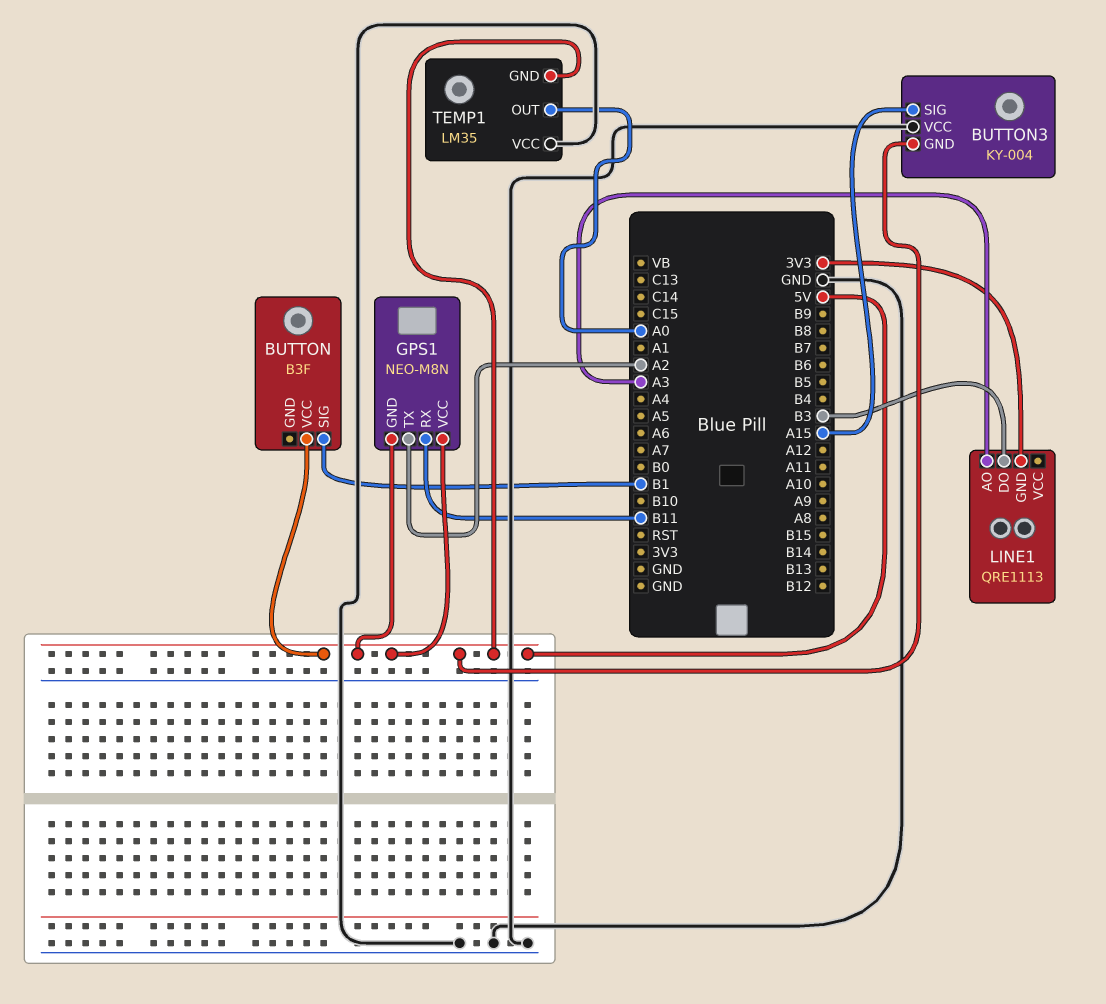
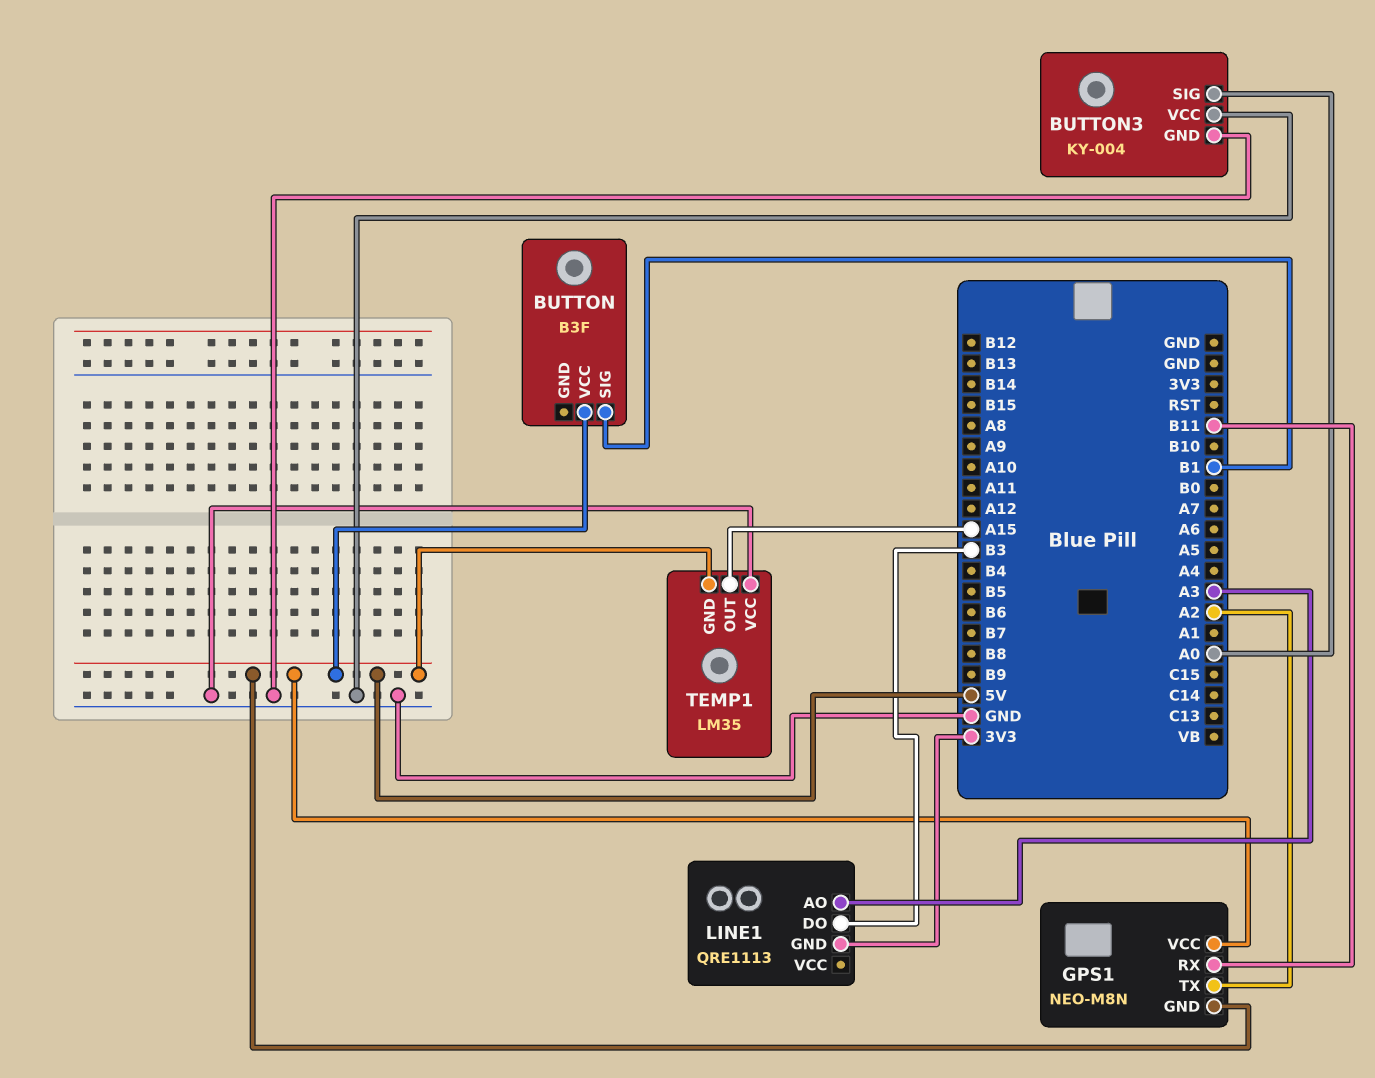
BUTTON3 pin GND: 5V -> GND
BUTTON3 pin SIG: A15 -> A0
TEMP1 pin OUT: A0 -> A15

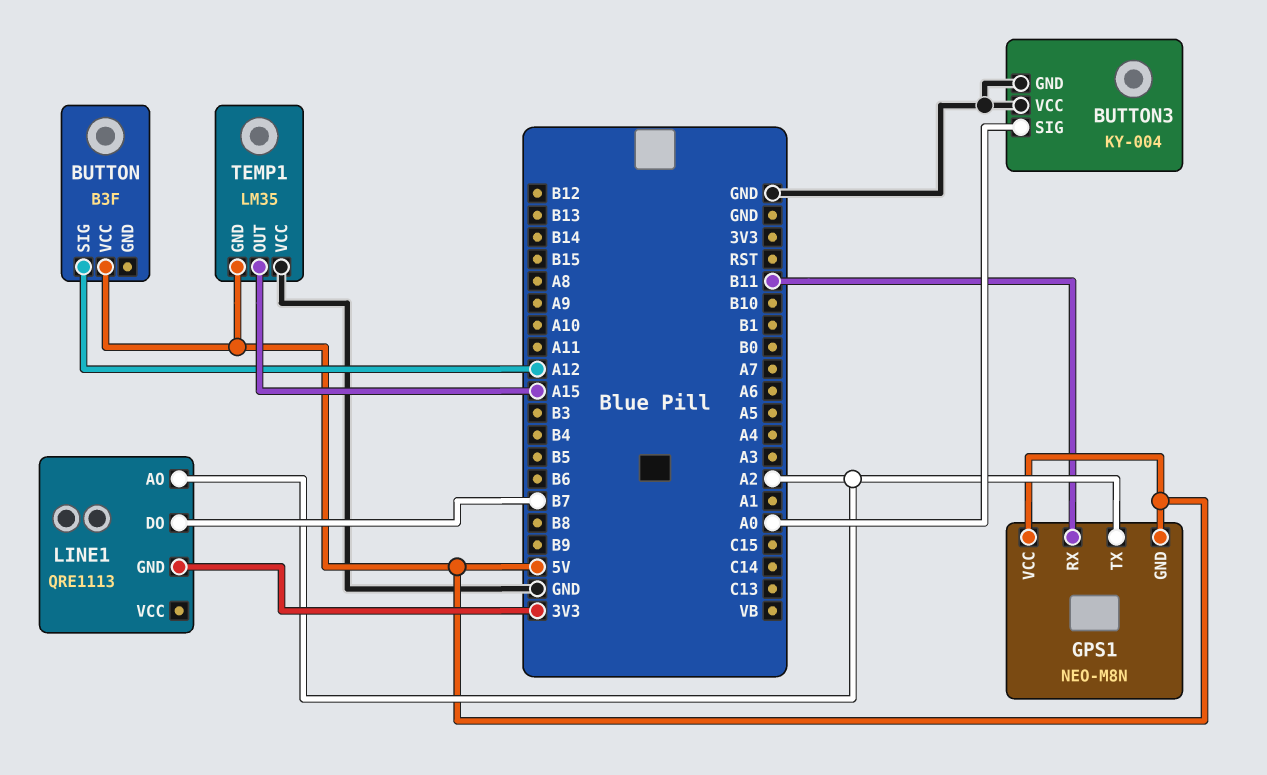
BUTTON pin SIG: B1 -> A12
LINE1 pin AO: A3 -> A2
LINE1 pin DO: B3 -> B7

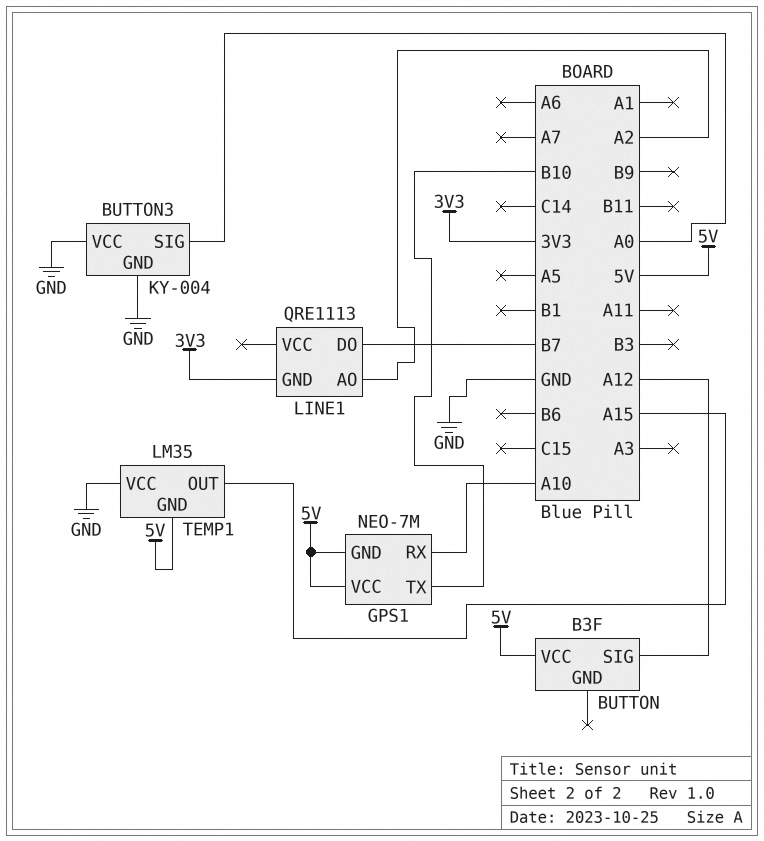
GPS1: NEO-M8N -> NEO-7M
GPS1 pin RX: B11 -> A10
GPS1 pin TX: A2 -> B10

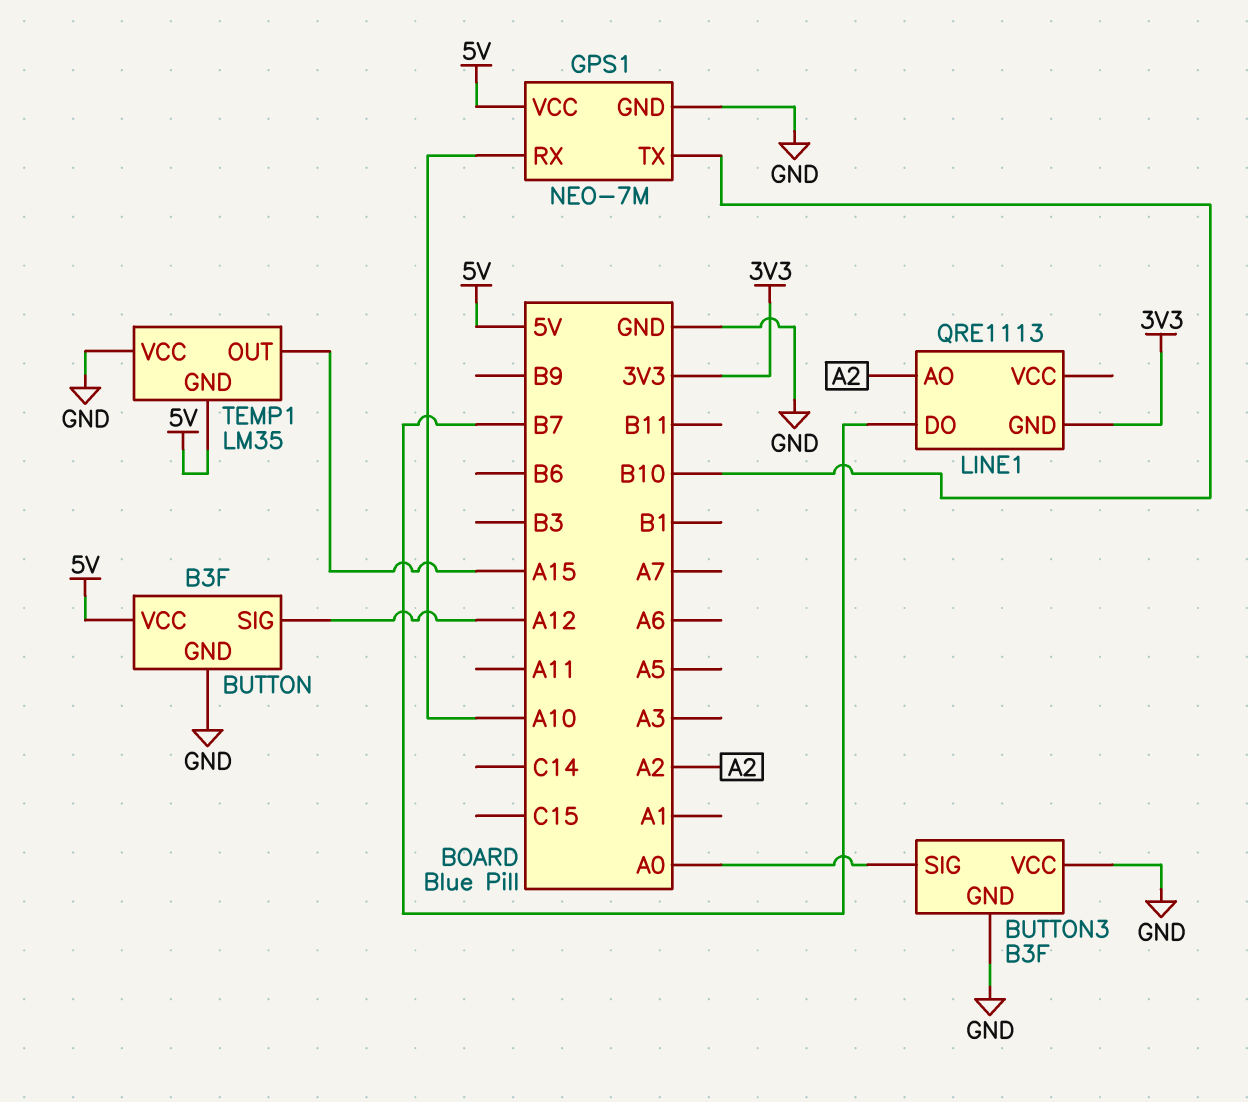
BUTTON pin GND: none -> GND
BUTTON3: KY-004 -> B3F
GPS1 pin GND: 5V -> GND

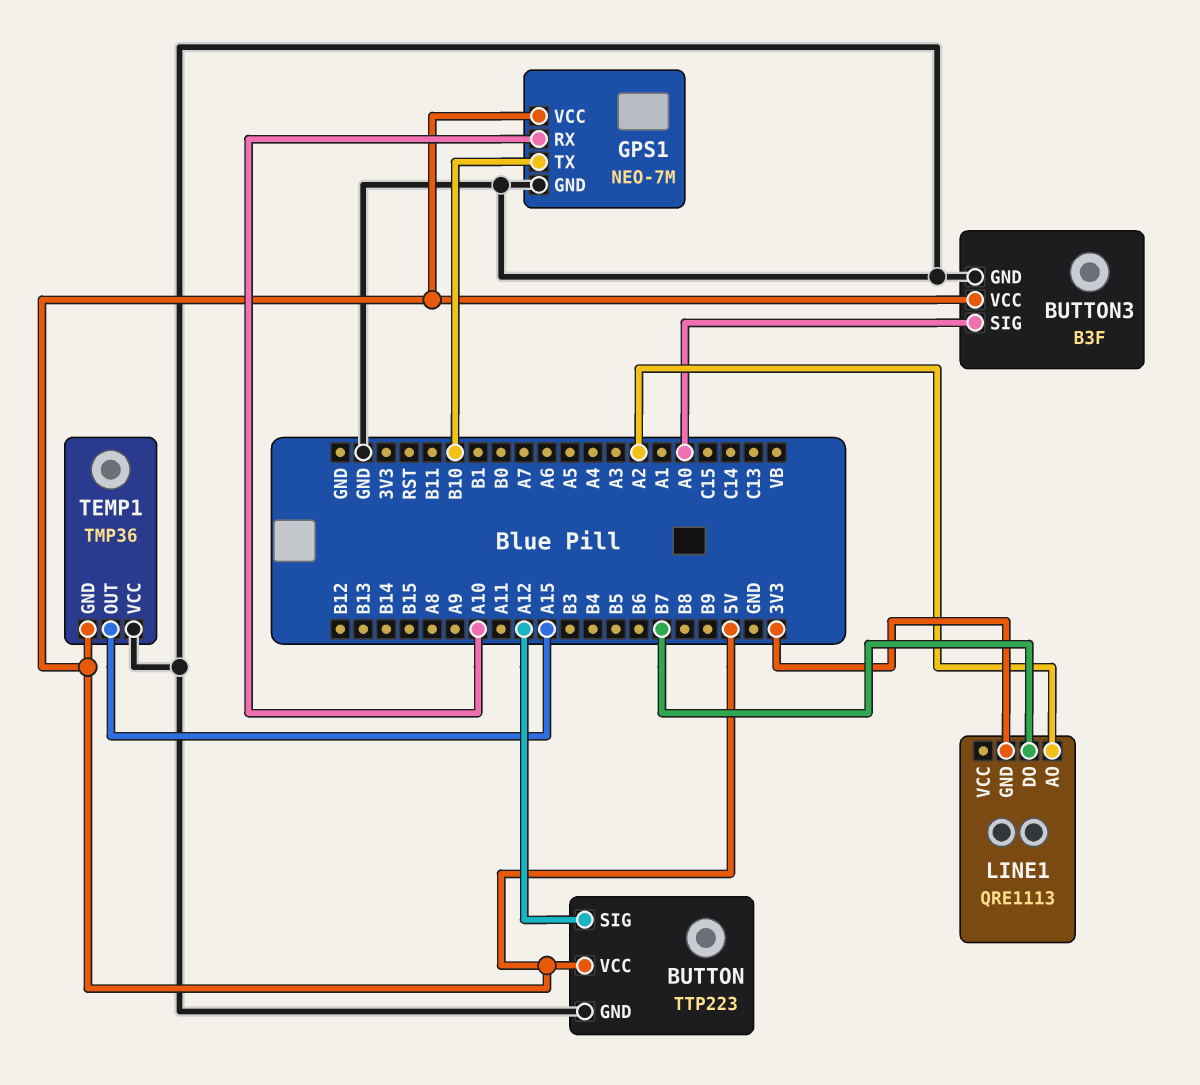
BUTTON: B3F -> TTP223
BUTTON3 pin VCC: GND -> 5V
TEMP1: LM35 -> TMP36

